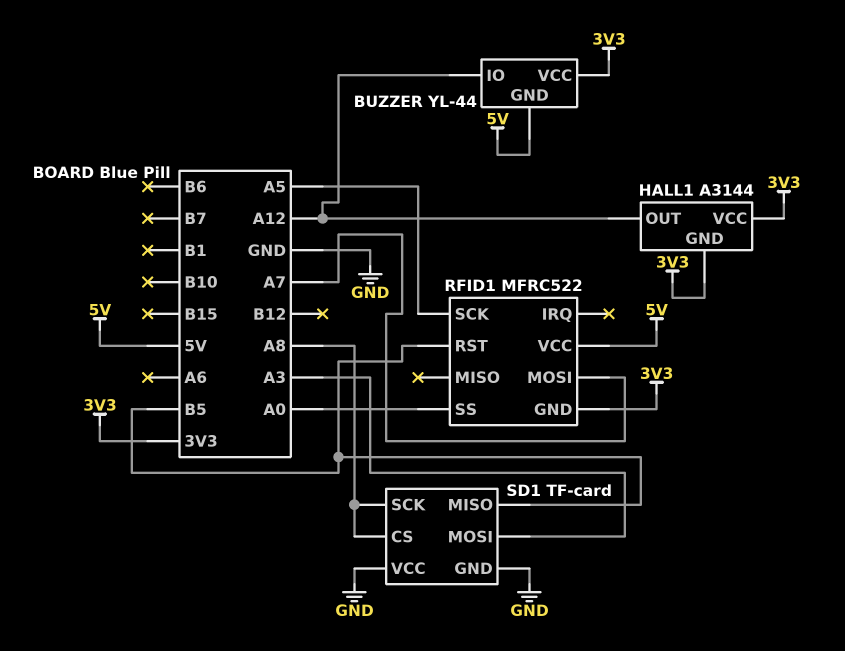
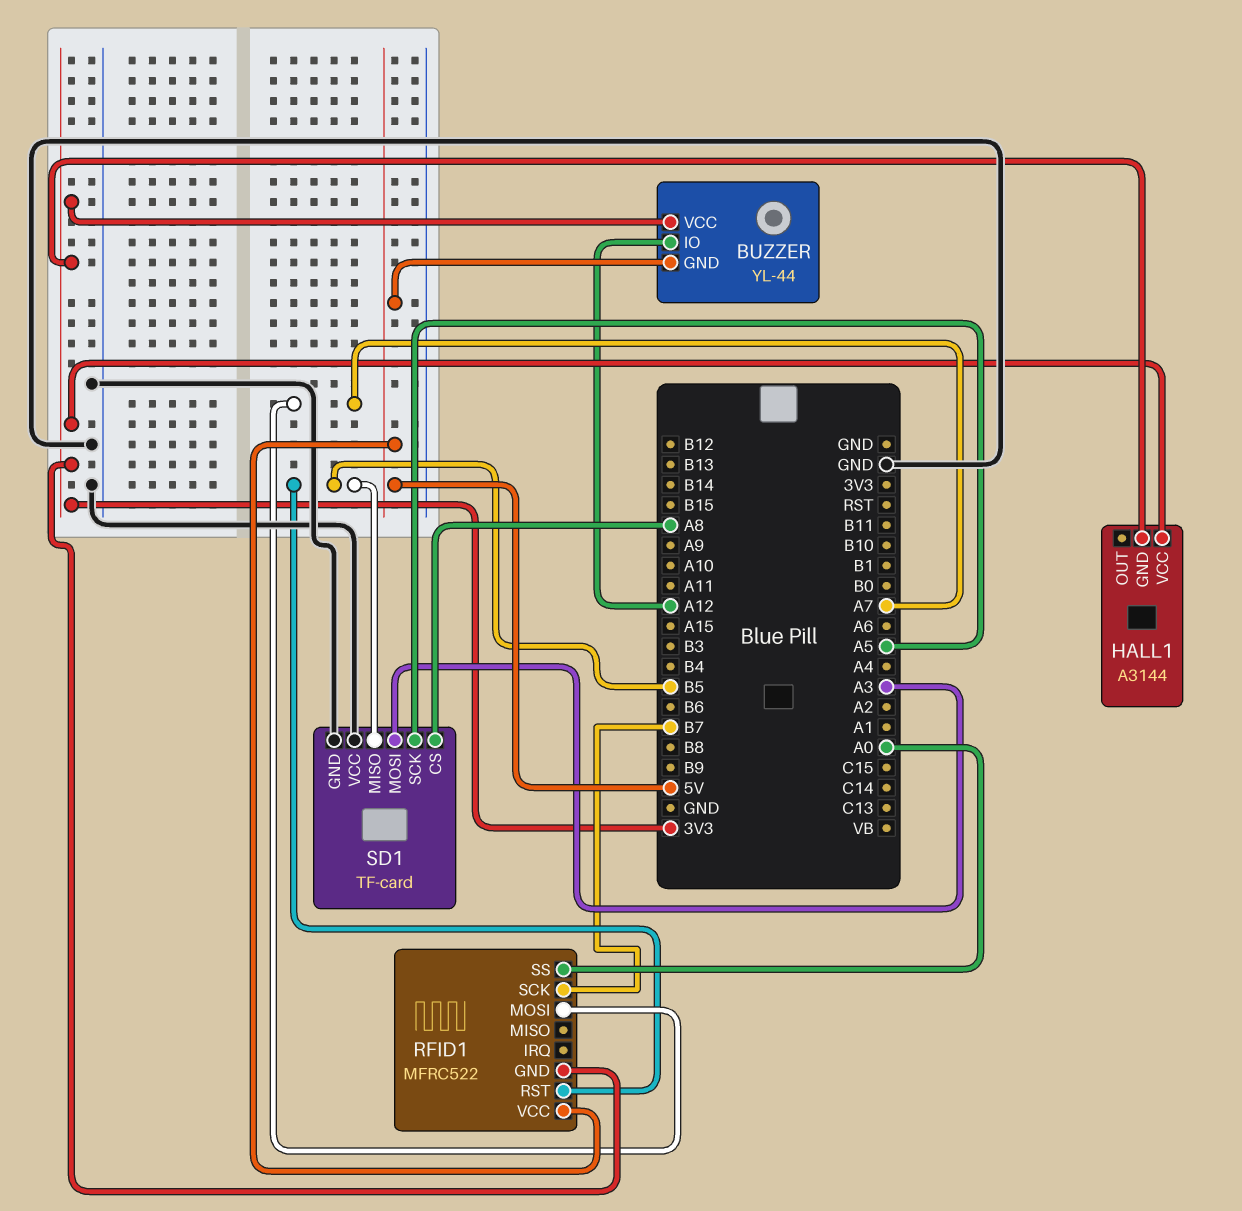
HALL1 pin OUT: A12 -> none
RFID1 pin SCK: A5 -> B7
SD1 pin SCK: A8 -> A5

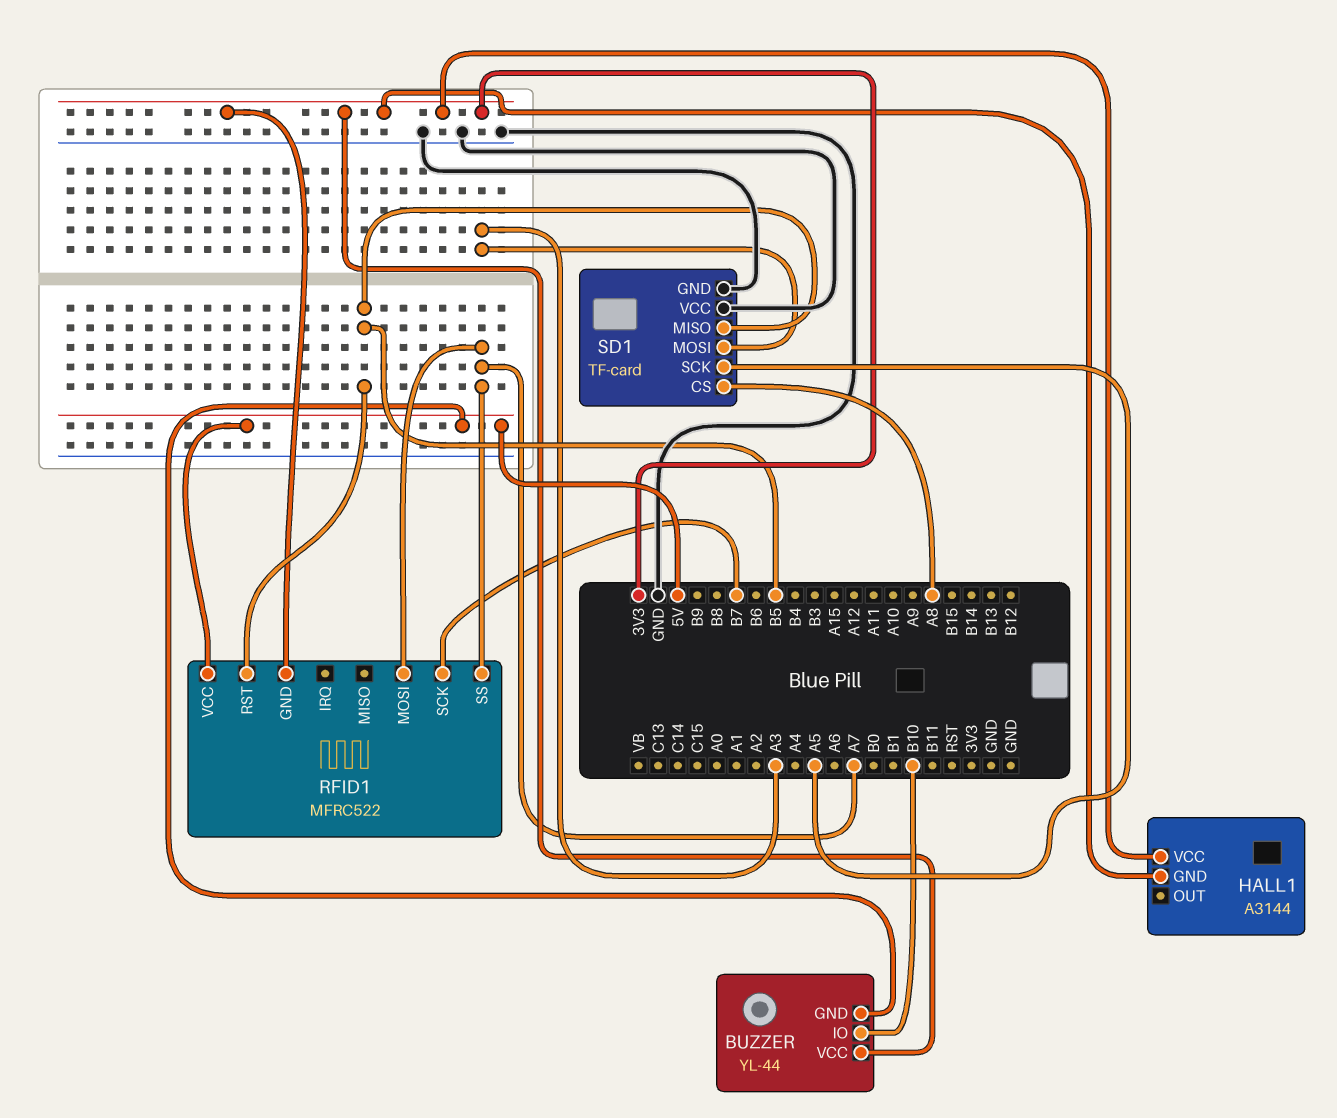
BUZZER pin IO: A12 -> B10
RFID1 pin SS: A0 -> A7

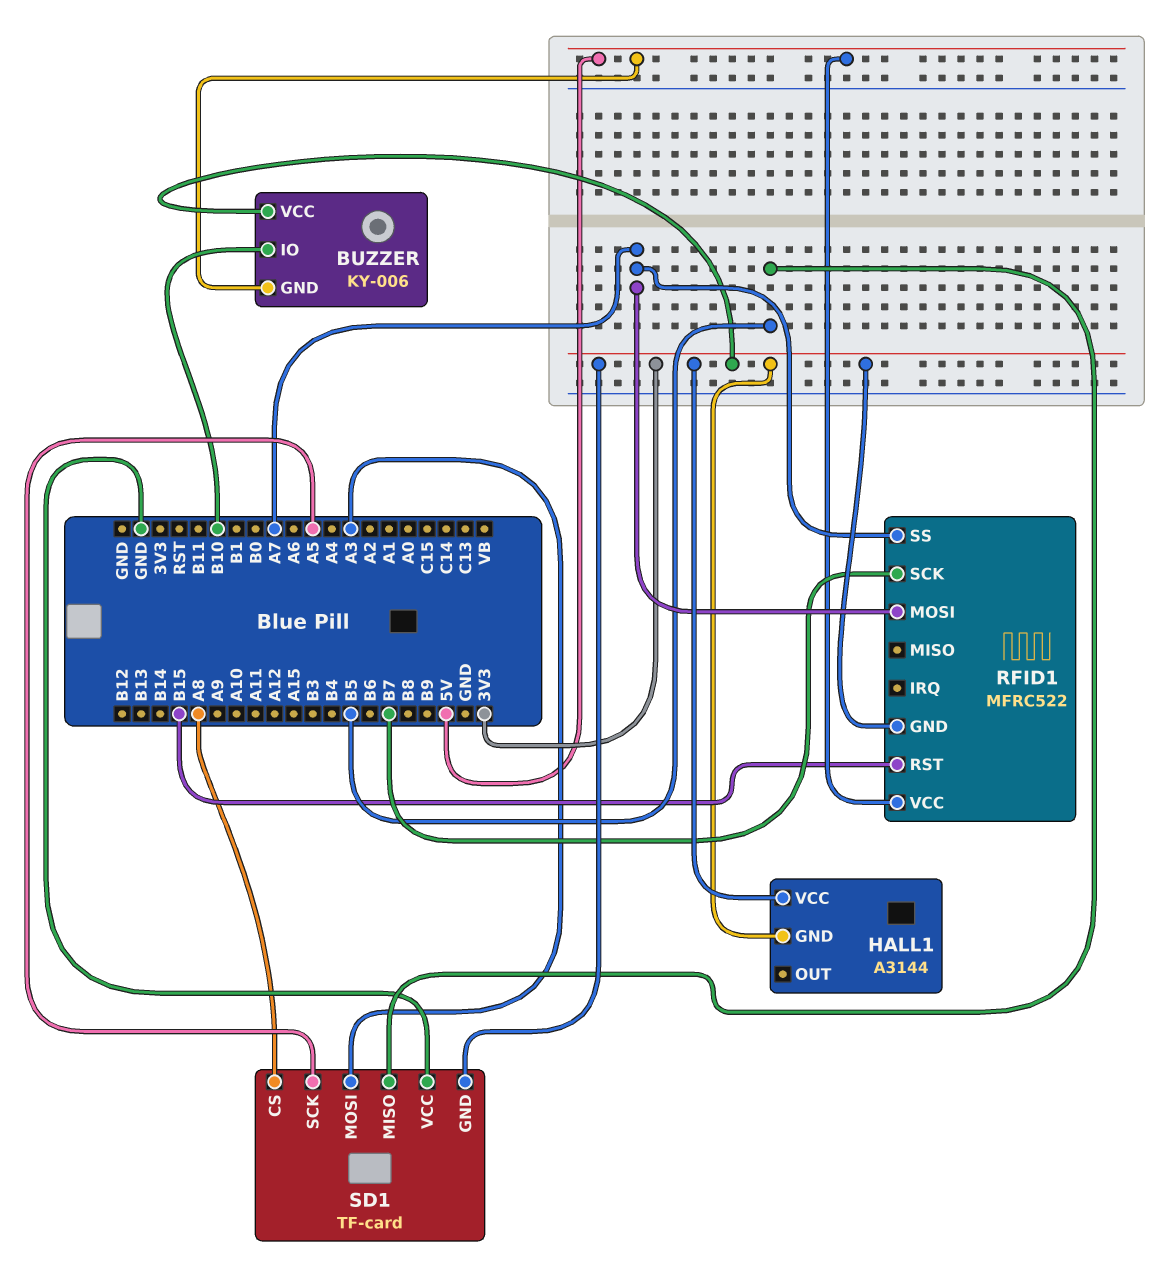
BUZZER: YL-44 -> KY-006
RFID1 pin RST: B5 -> B15
SD1 pin GND: GND -> 3V3

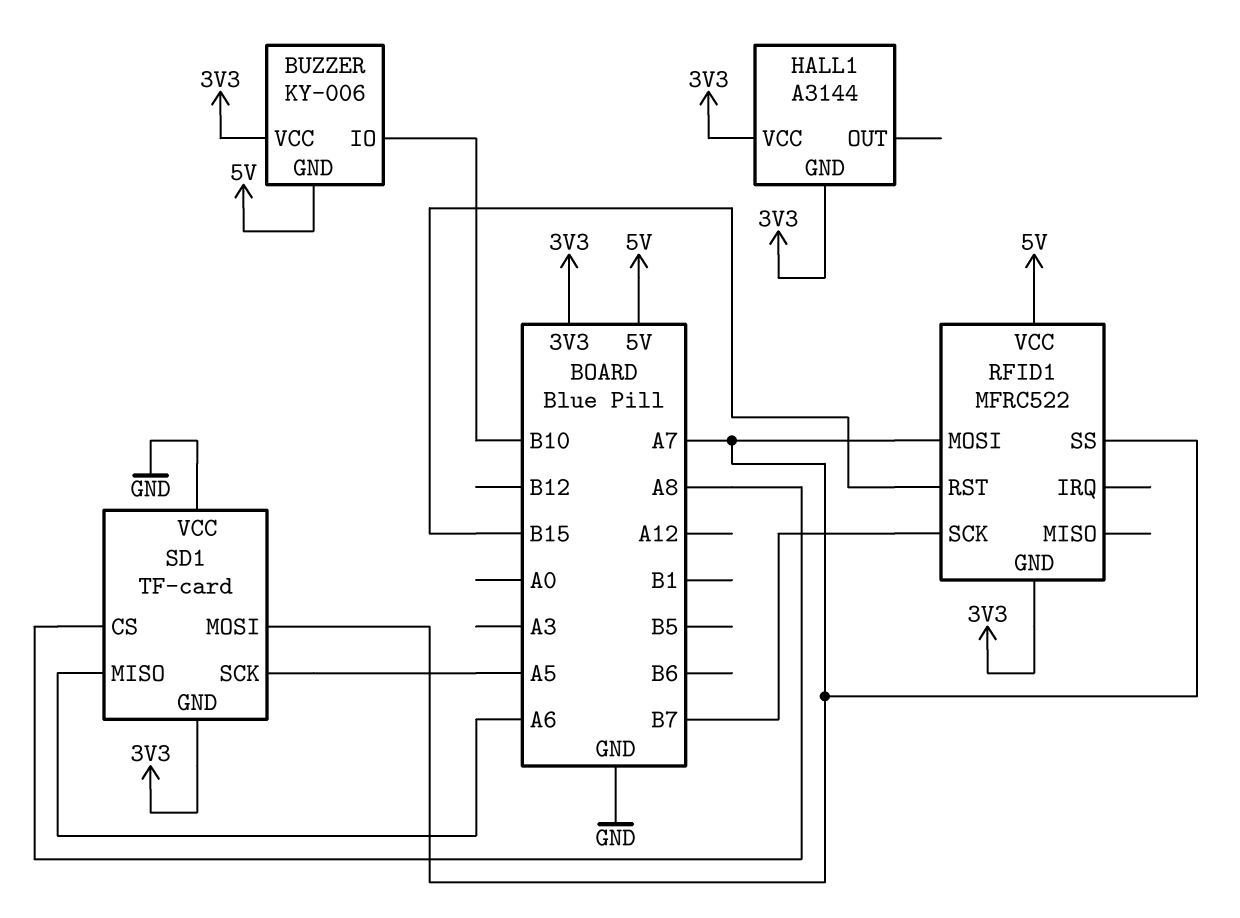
SD1 pin MISO: B5 -> A6
SD1 pin MOSI: A3 -> A7

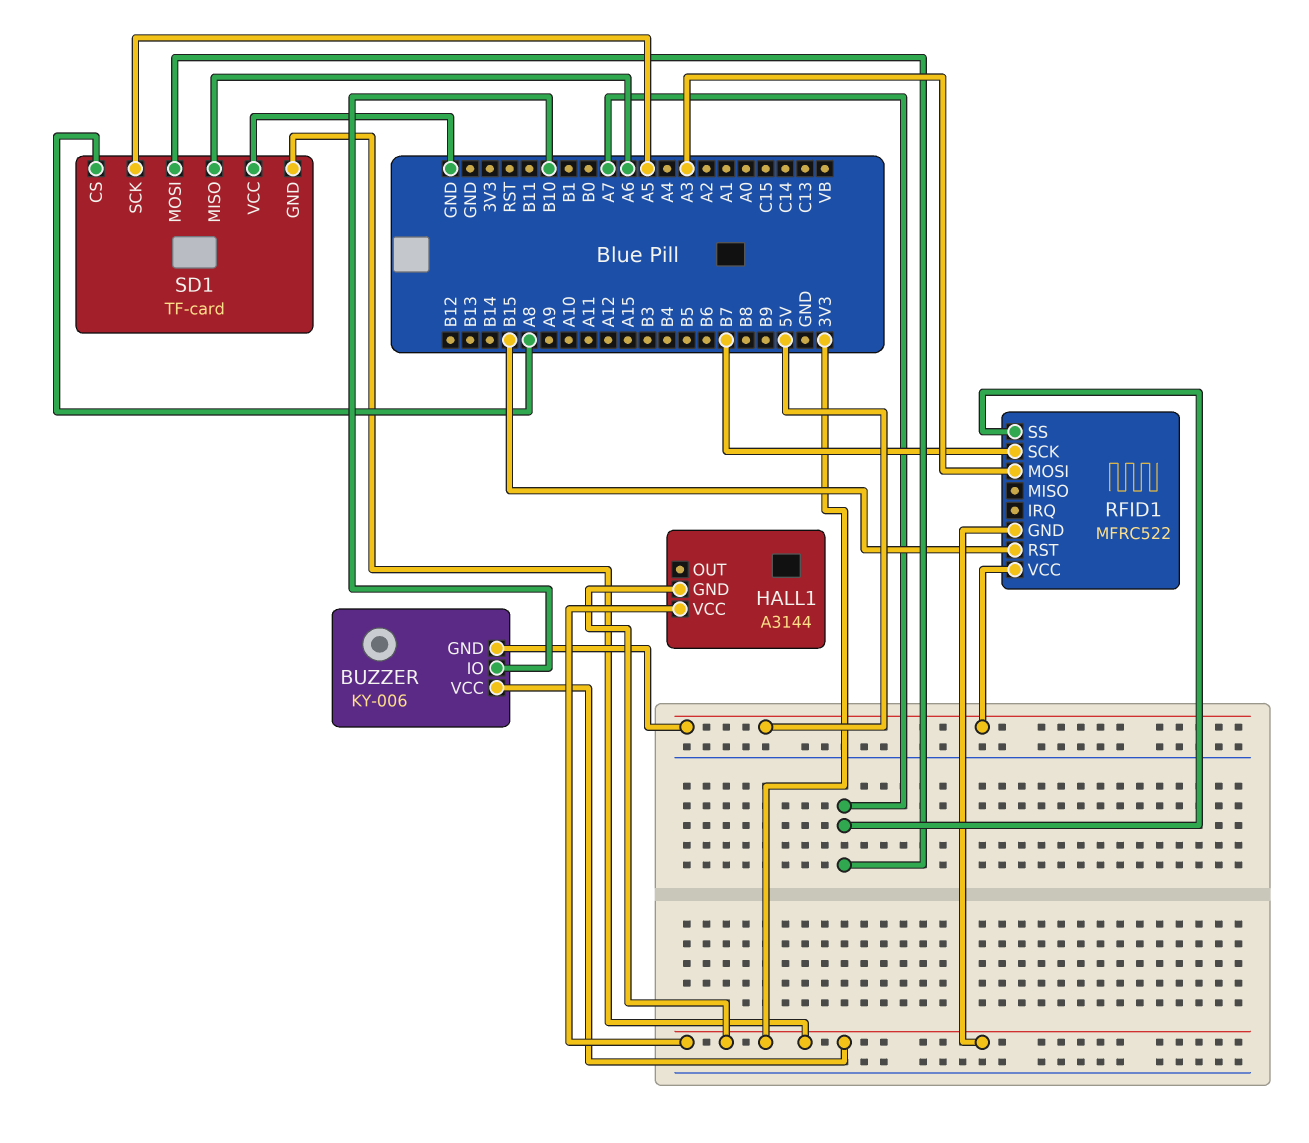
RFID1 pin MOSI: A7 -> A3

